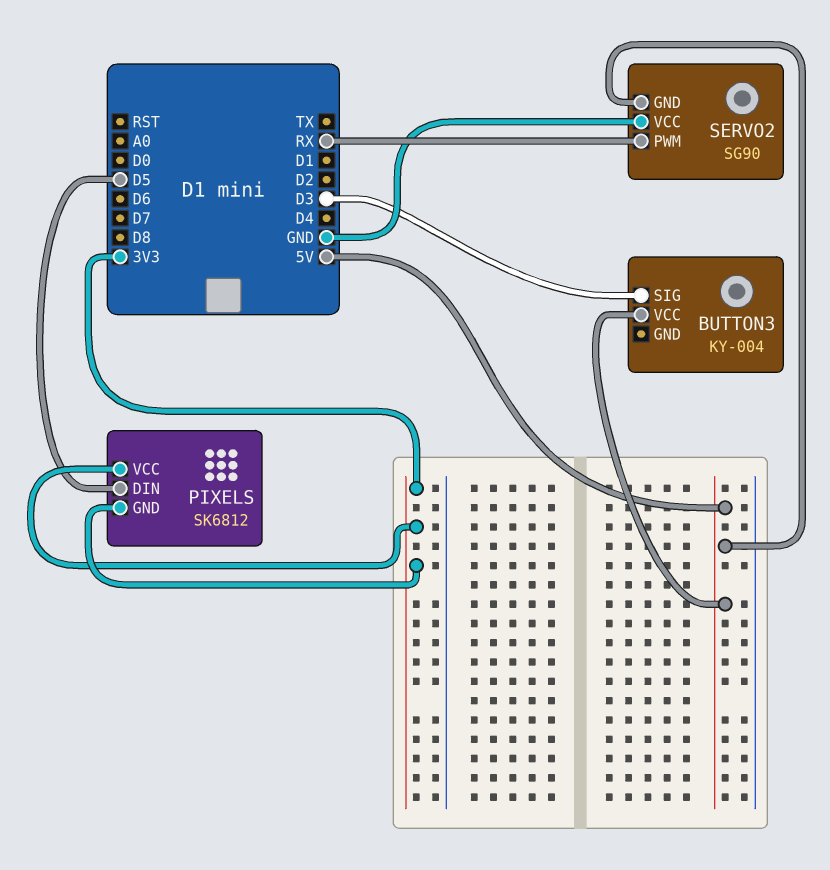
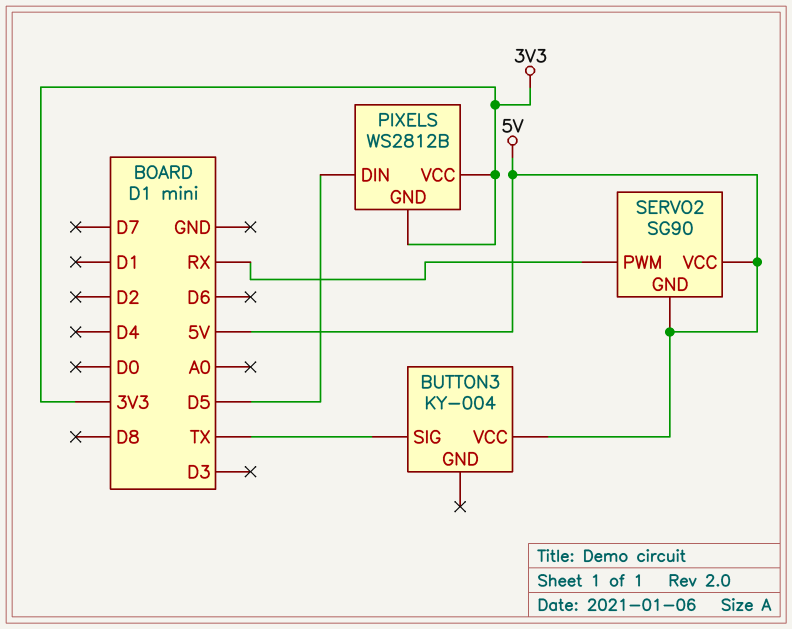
BUTTON3 pin SIG: D3 -> TX
PIXELS: SK6812 -> WS2812B
SERVO2 pin VCC: GND -> 5V

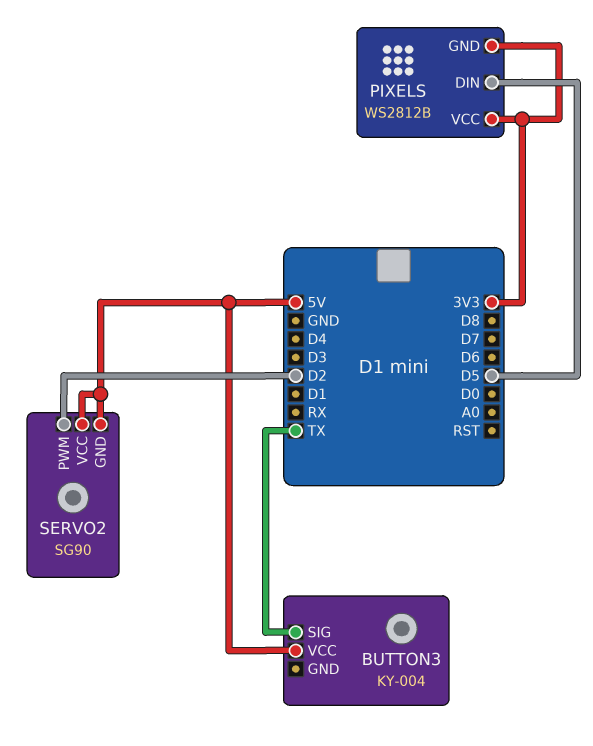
SERVO2 pin PWM: RX -> D2

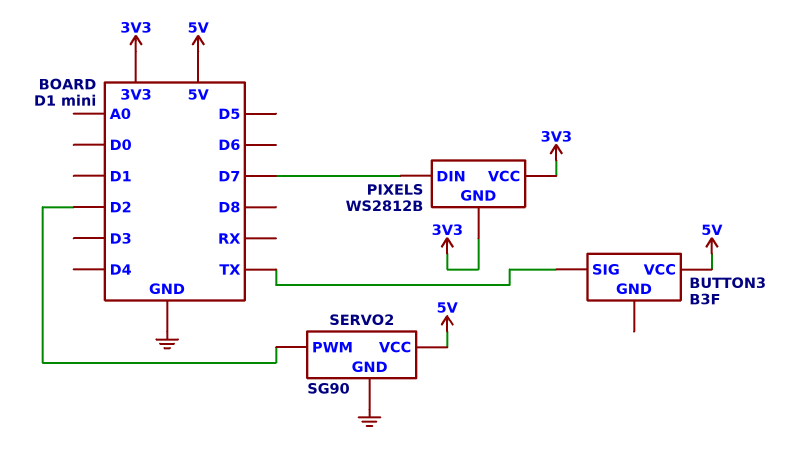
BUTTON3: KY-004 -> B3F
PIXELS pin DIN: D5 -> D7
SERVO2 pin GND: 5V -> GND

